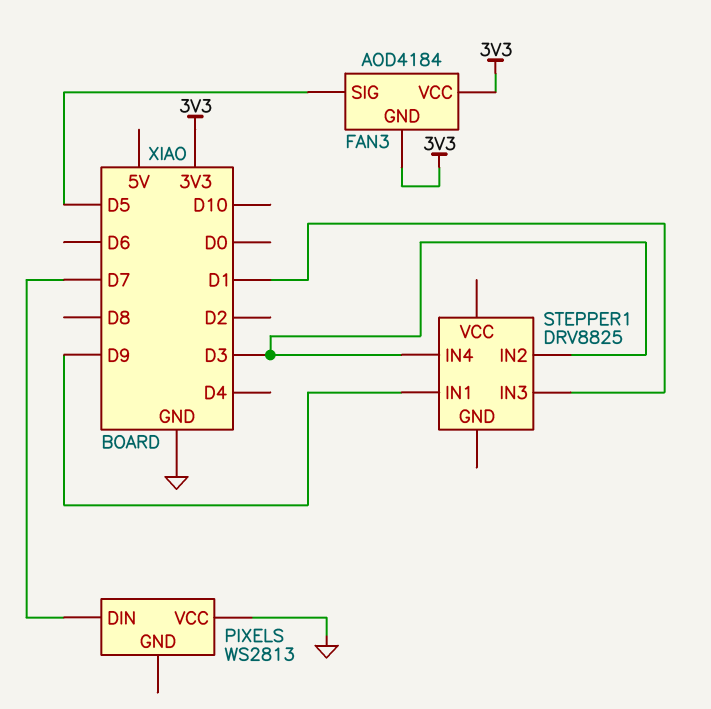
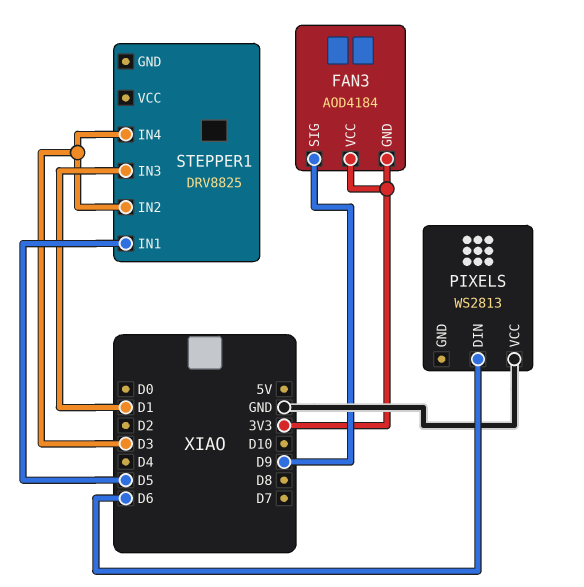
FAN3 pin SIG: D5 -> D9
PIXELS pin DIN: D7 -> D6
STEPPER1 pin IN1: D9 -> D5

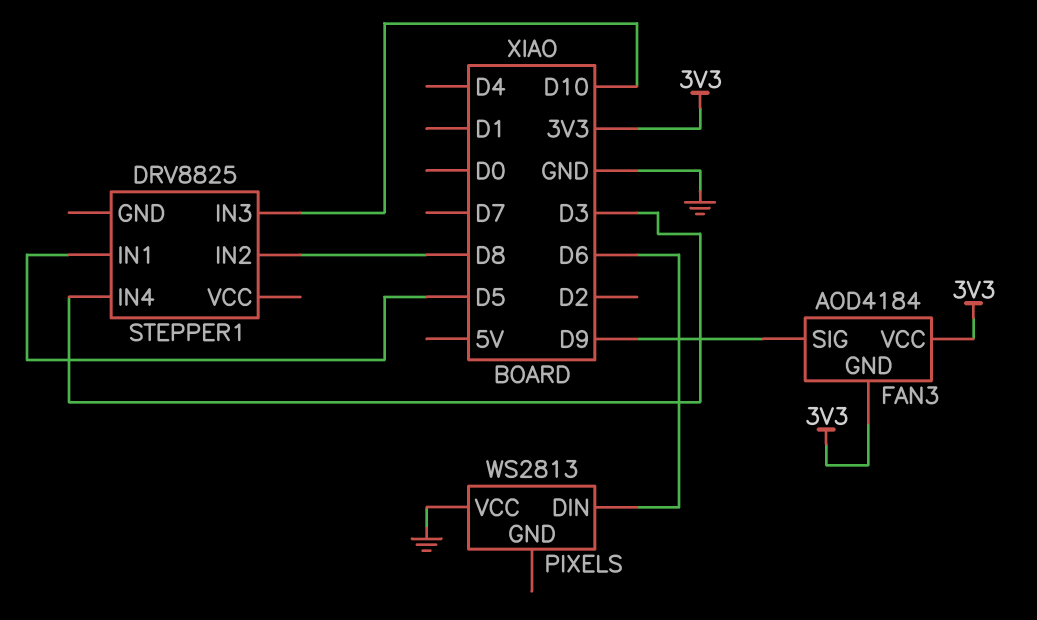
STEPPER1 pin IN2: D3 -> D8
STEPPER1 pin IN3: D1 -> D10

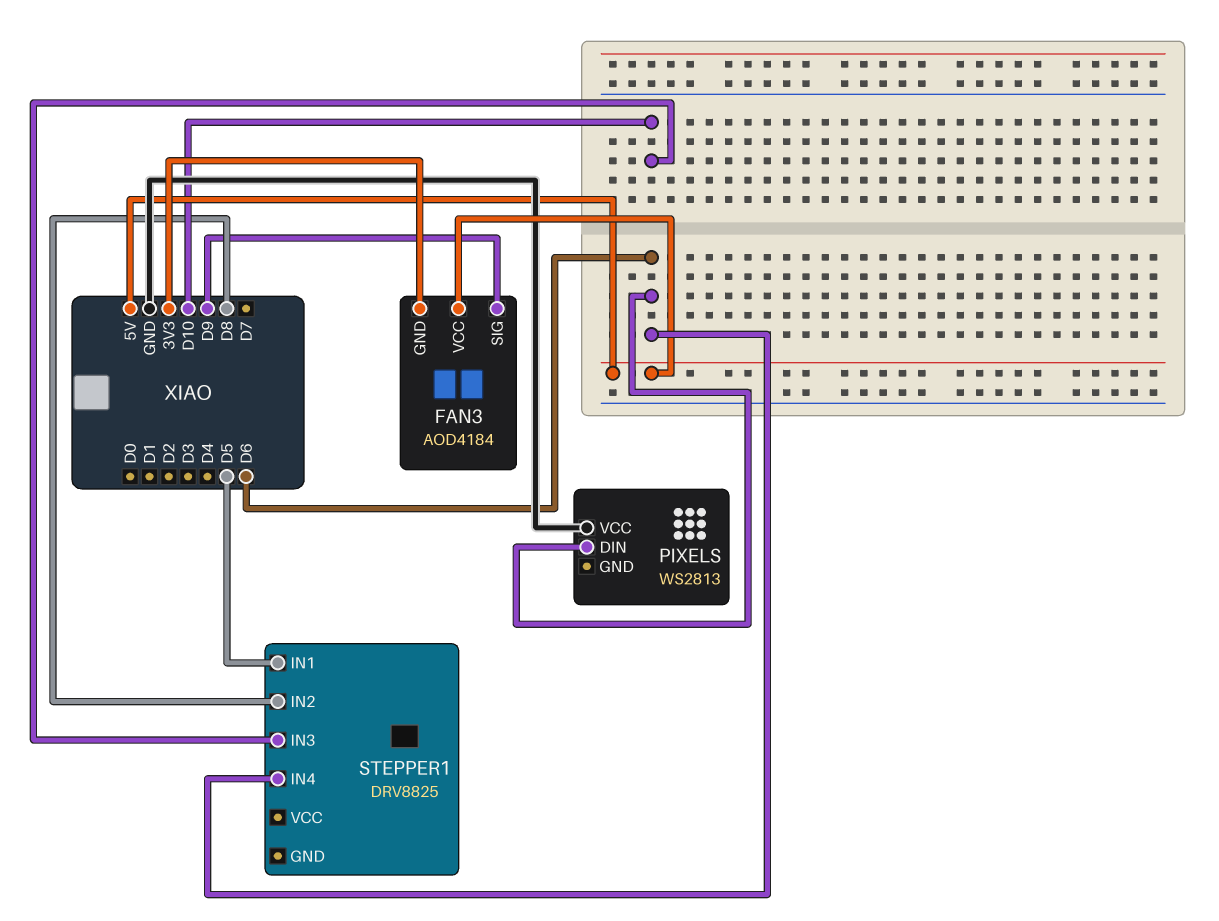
FAN3 pin VCC: 3V3 -> 5V
STEPPER1 pin IN4: D3 -> D6

